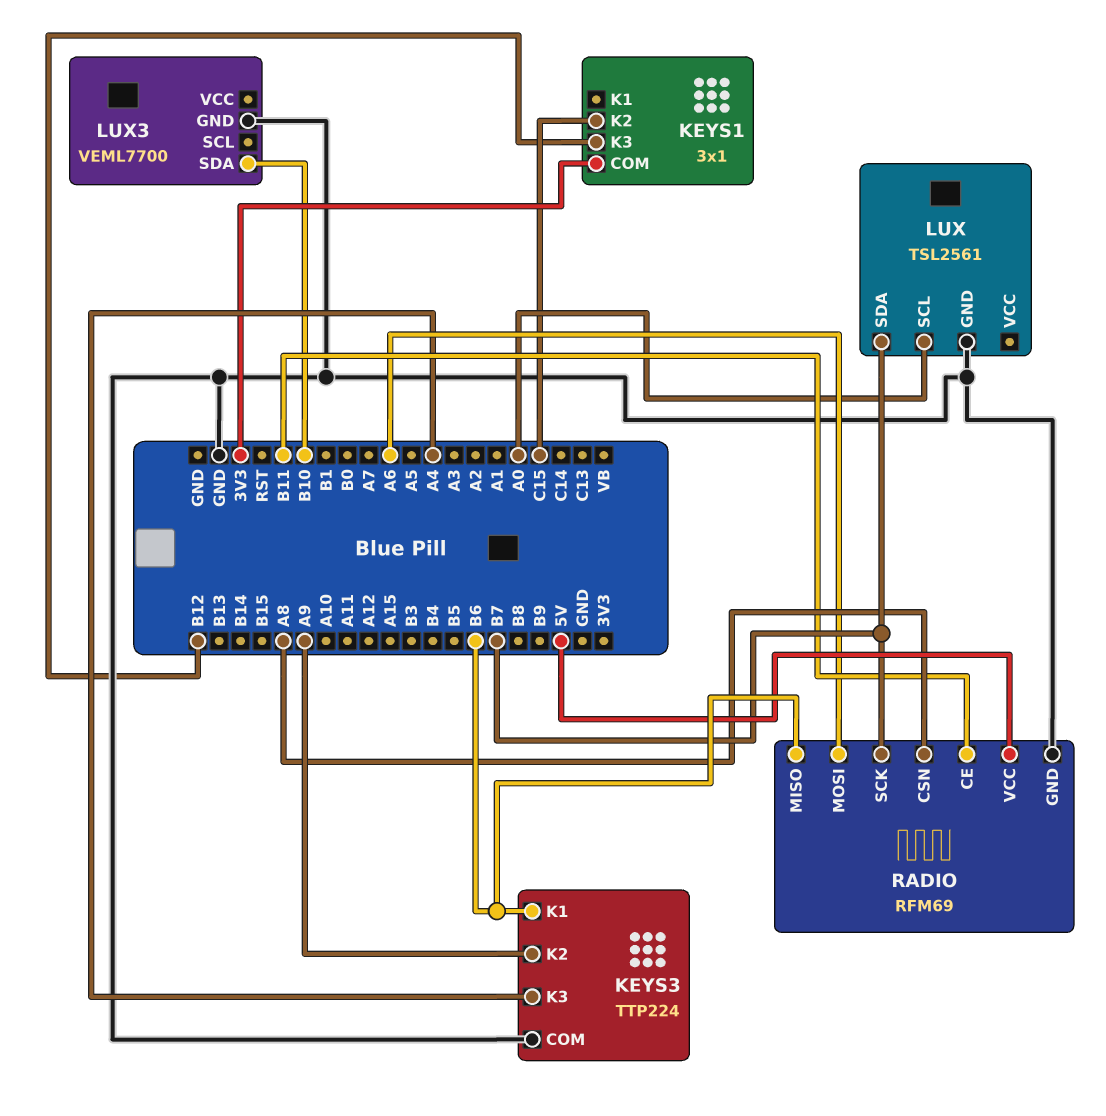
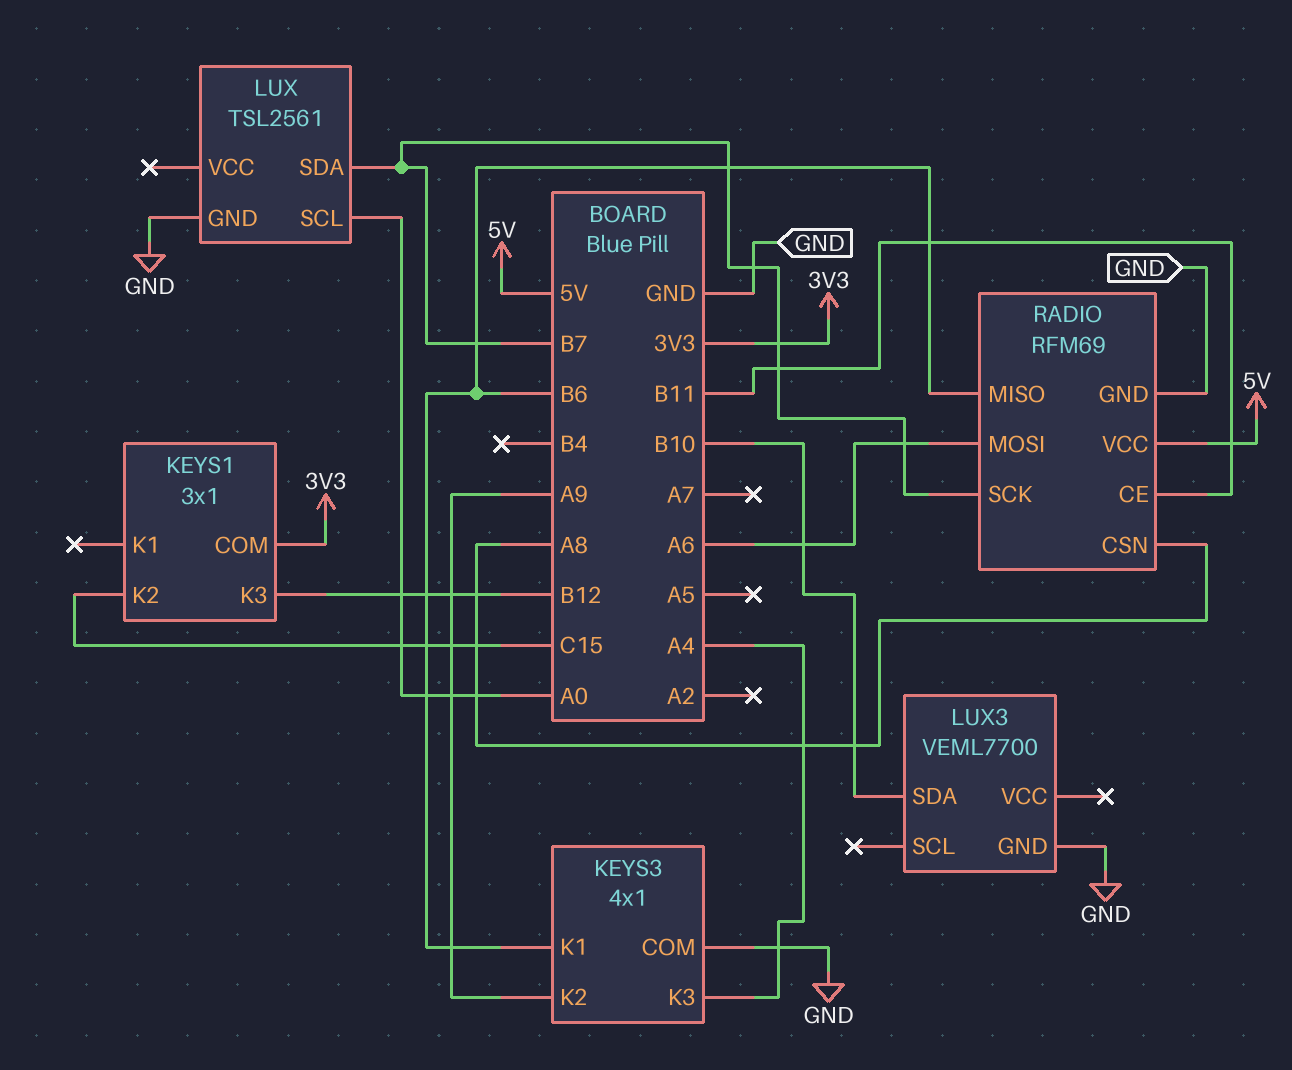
KEYS3: TTP224 -> 4x1

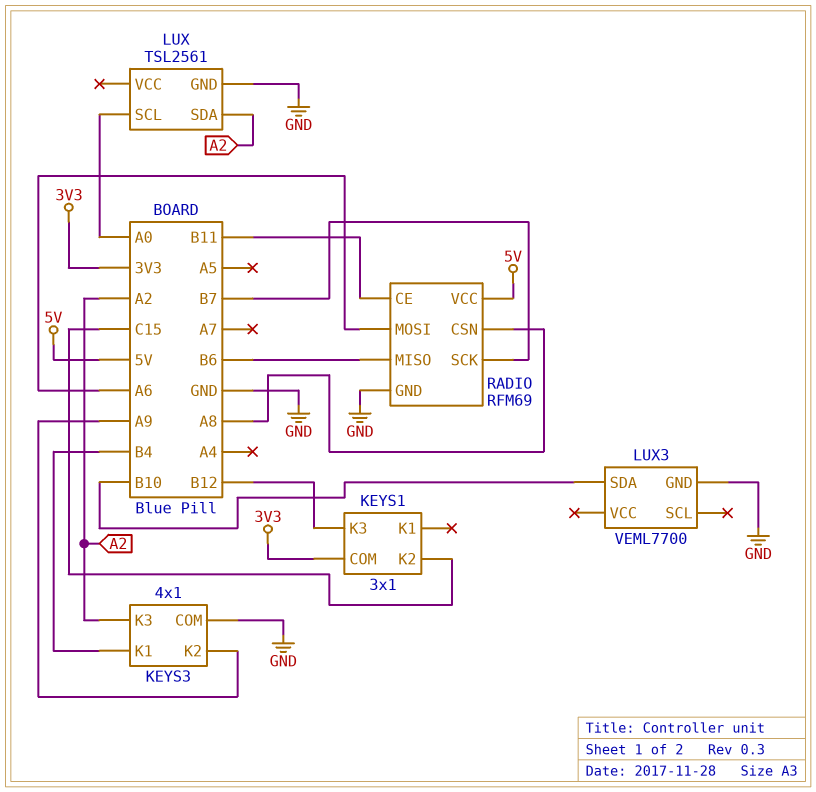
KEYS3 pin K1: B6 -> B4
KEYS3 pin K3: A4 -> A2
LUX pin SDA: B7 -> A2

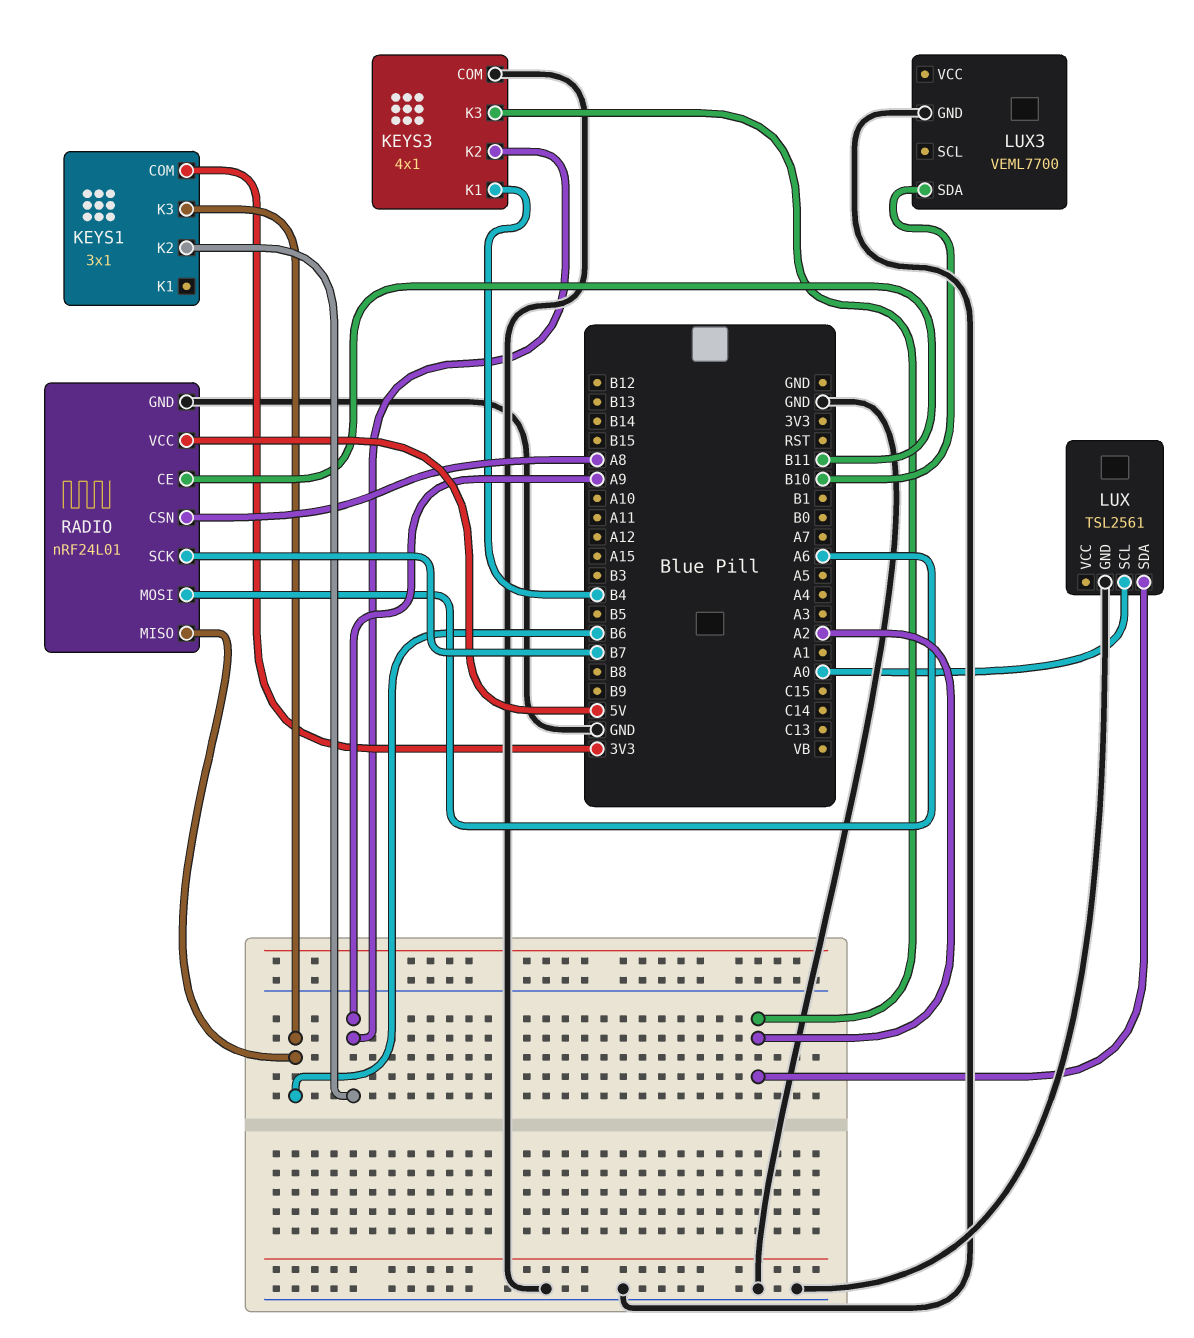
KEYS1 pin K2: C15 -> A9
KEYS1 pin K3: B12 -> B6
RADIO: RFM69 -> nRF24L01

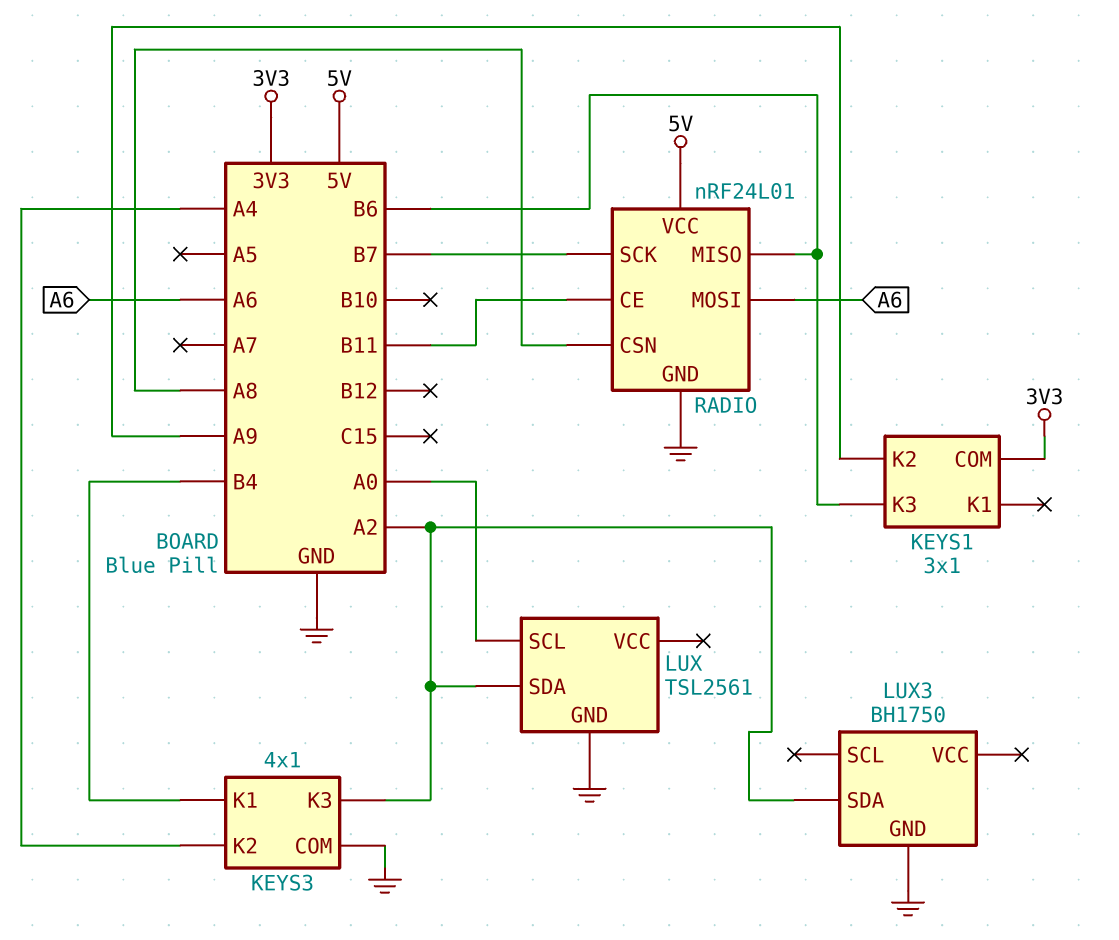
KEYS3 pin K2: A9 -> A4
LUX3: VEML7700 -> BH1750
LUX3 pin SDA: B10 -> A2

